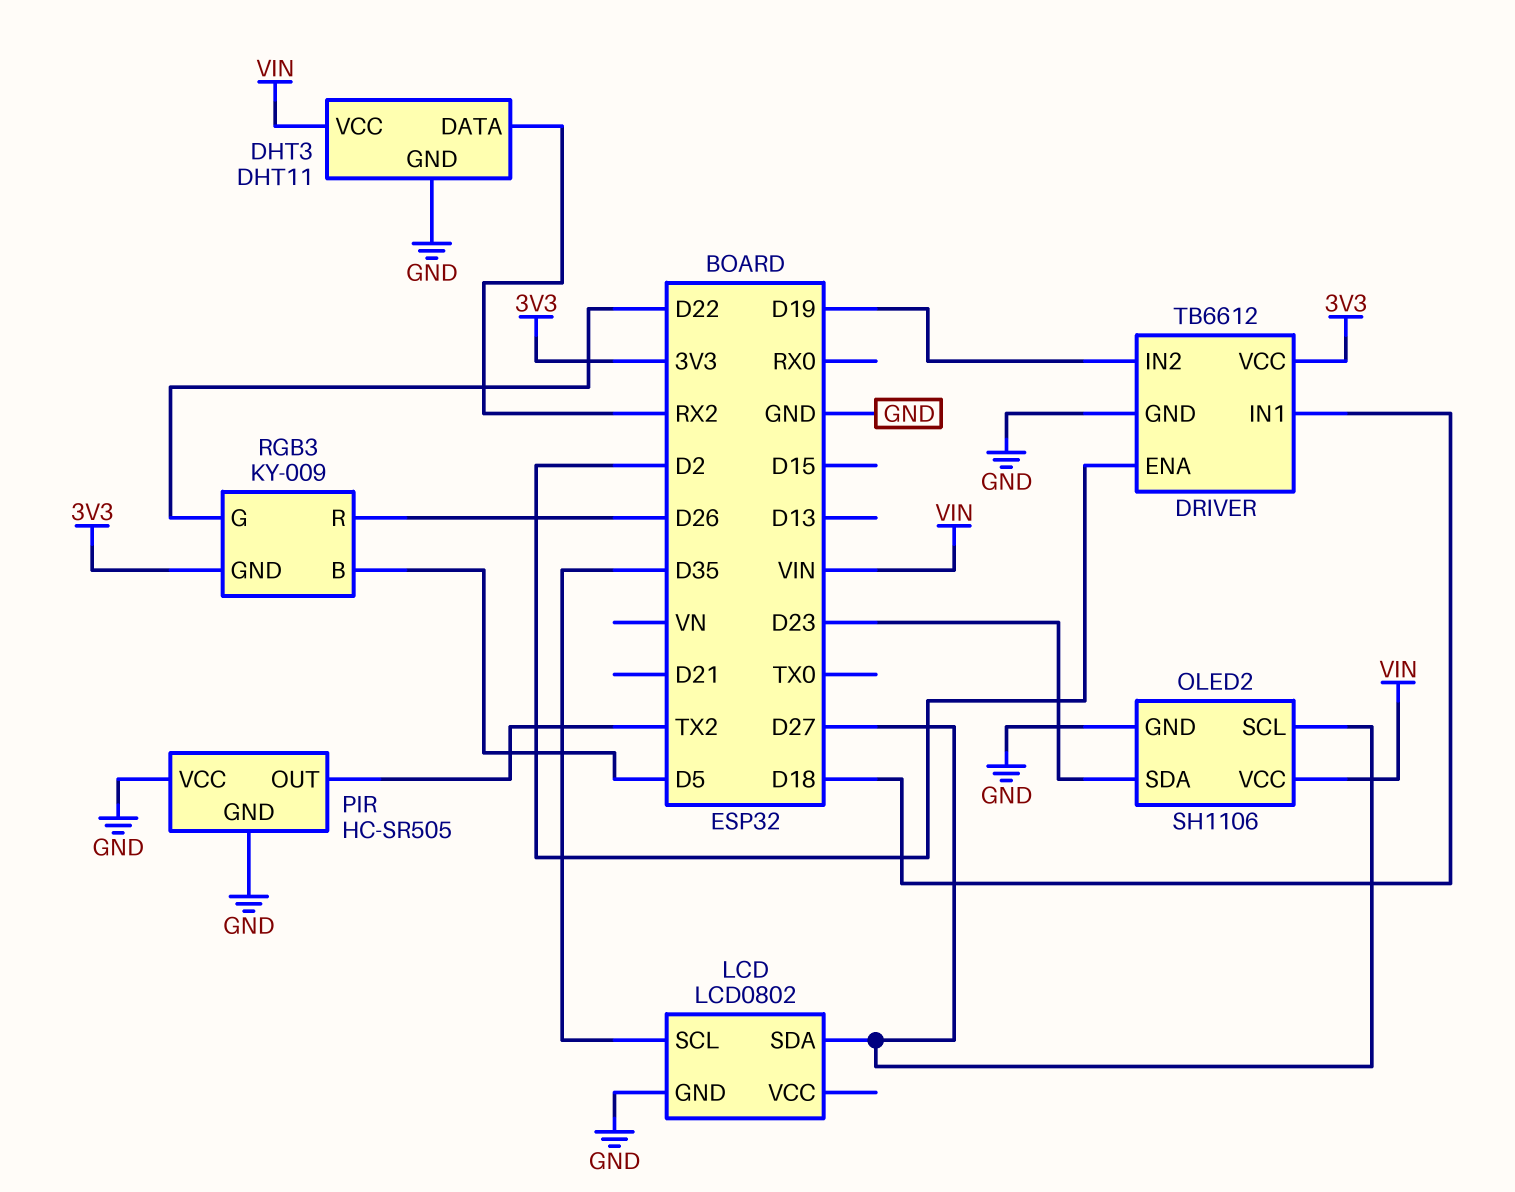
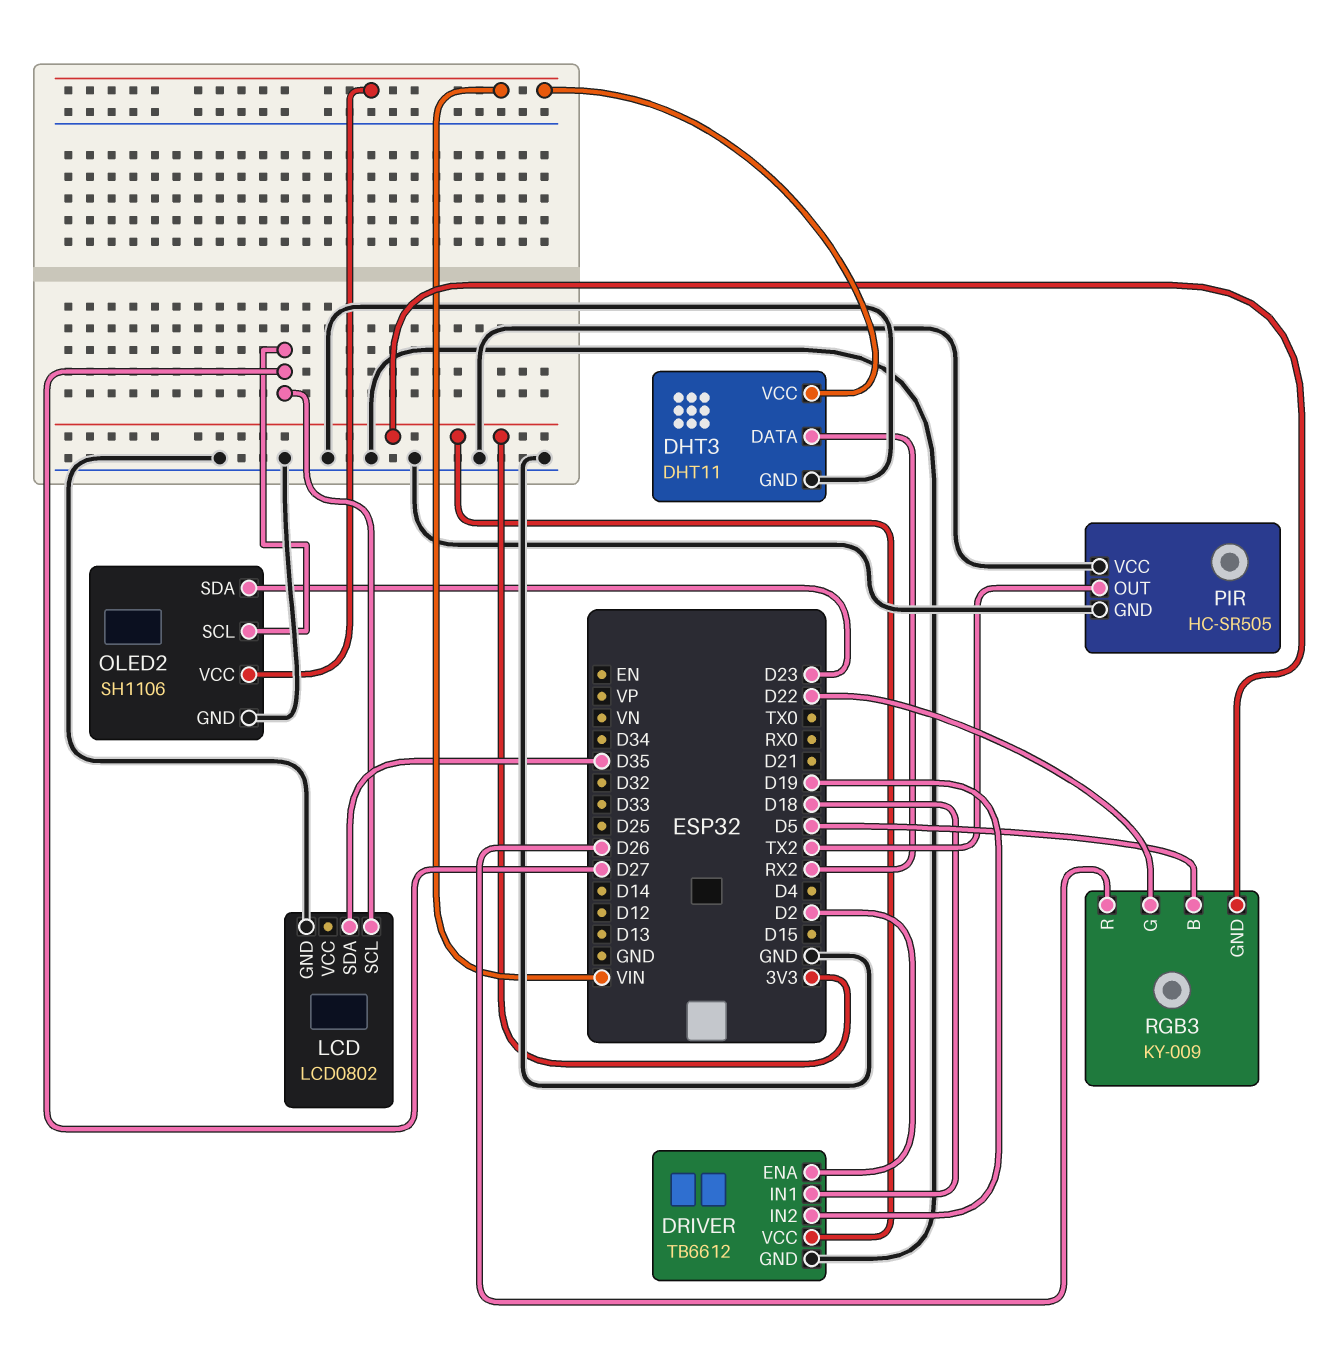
LCD pin SCL: D35 -> D27
LCD pin SDA: D27 -> D35

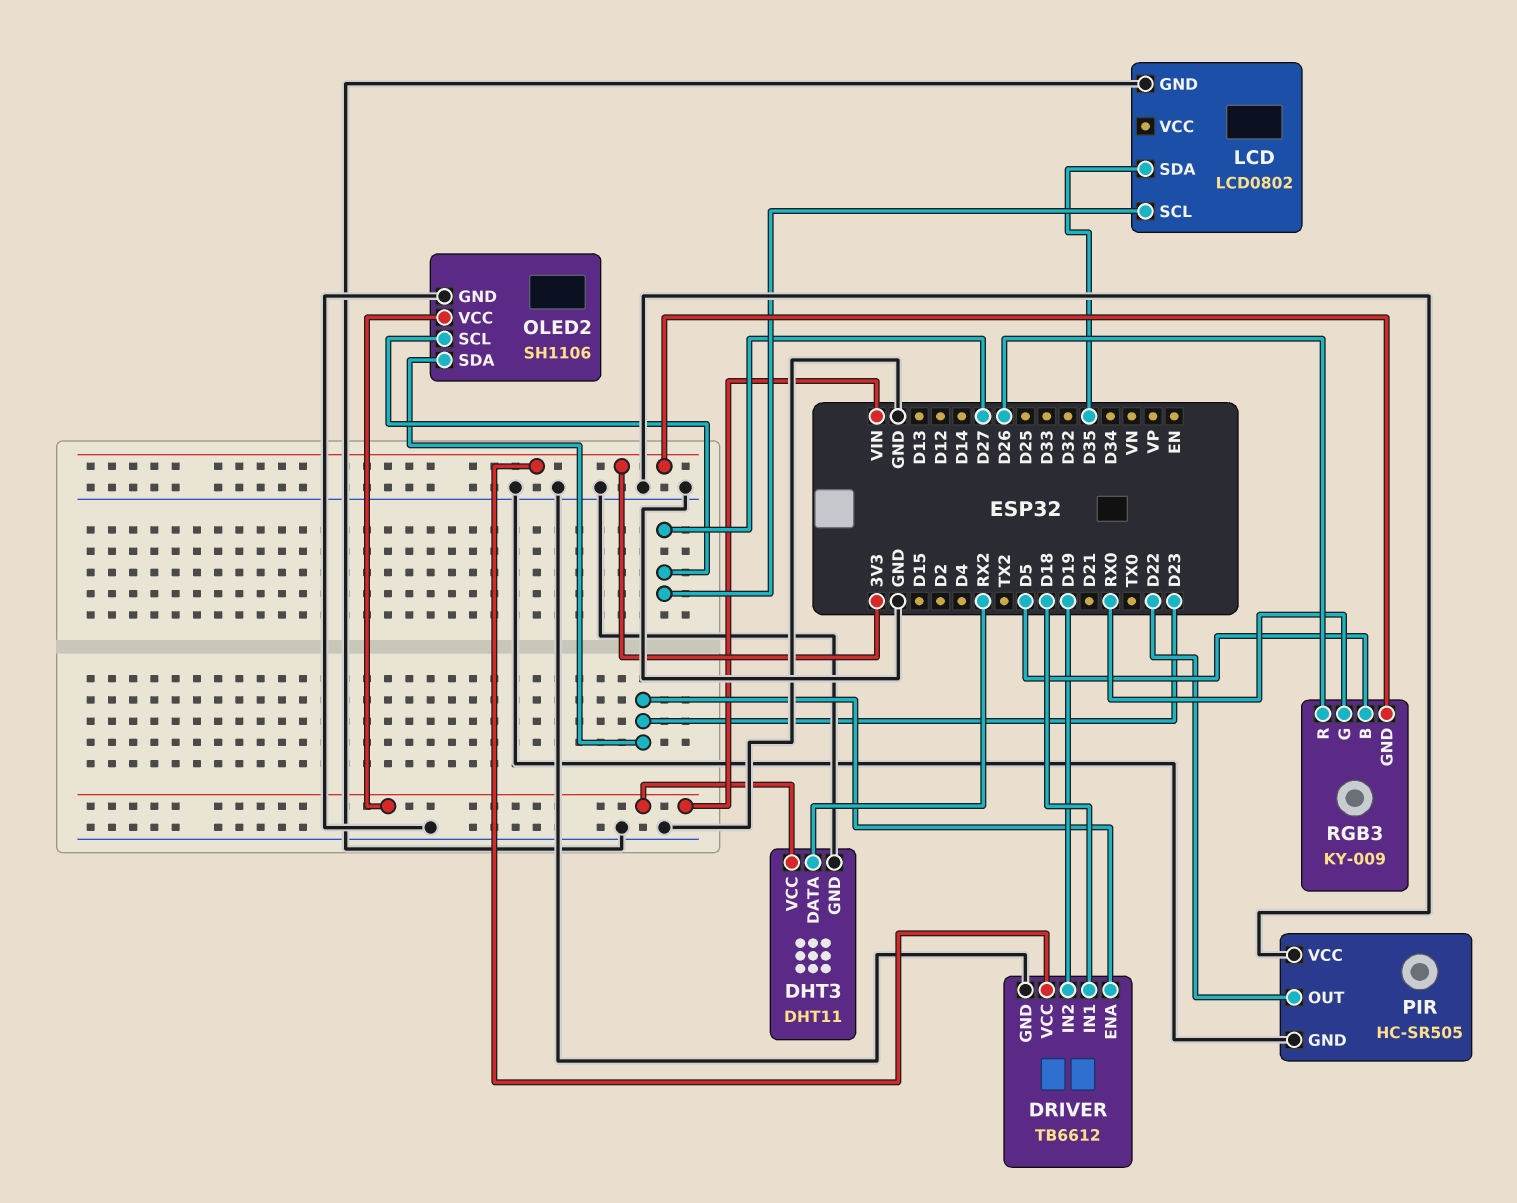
DRIVER pin ENA: D2 -> D23
PIR pin OUT: TX2 -> D22
RGB3 pin G: D22 -> RX0

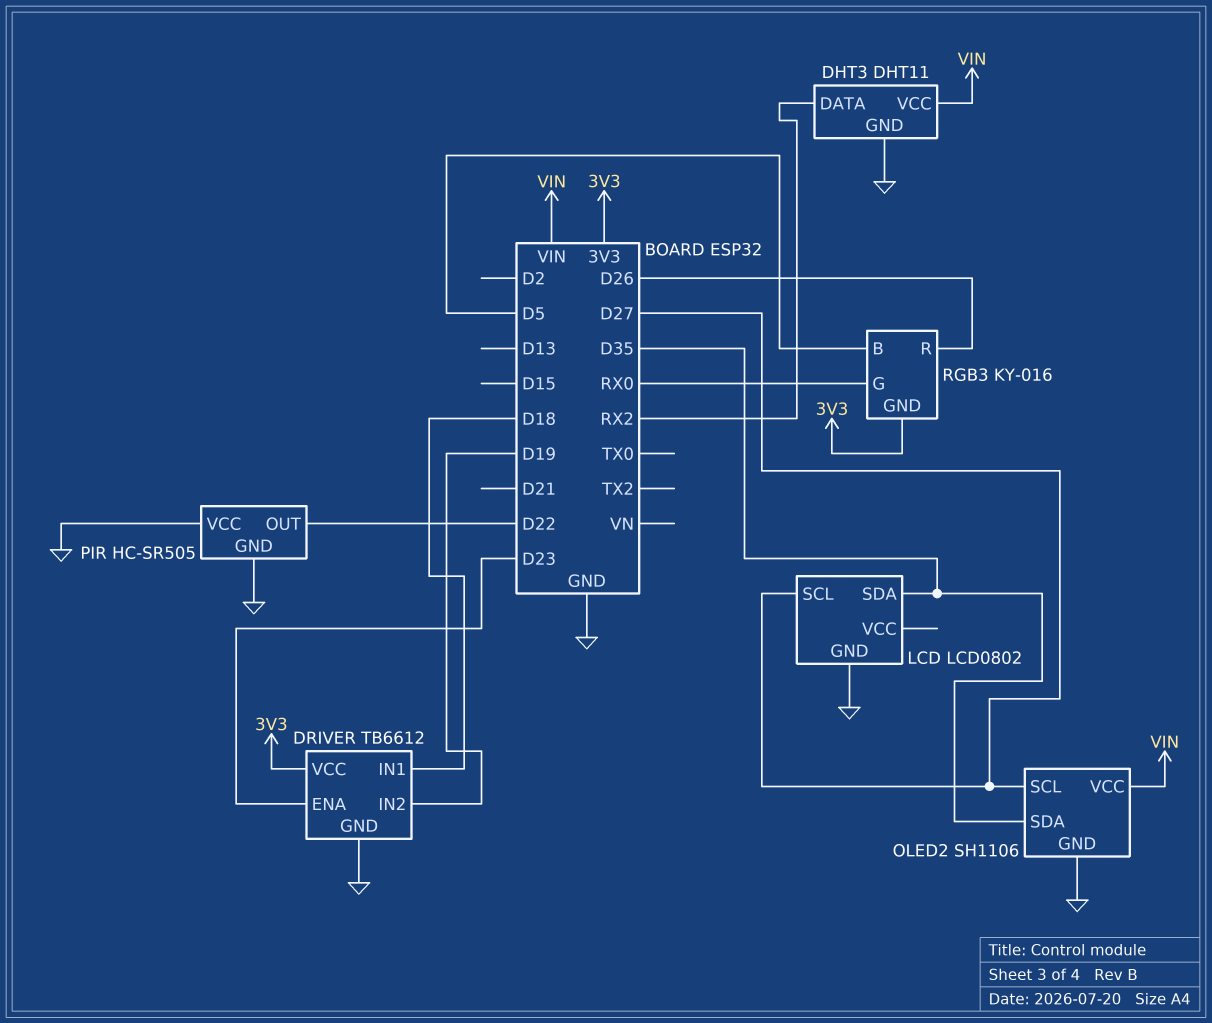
OLED2 pin SDA: D23 -> D35
RGB3: KY-009 -> KY-016

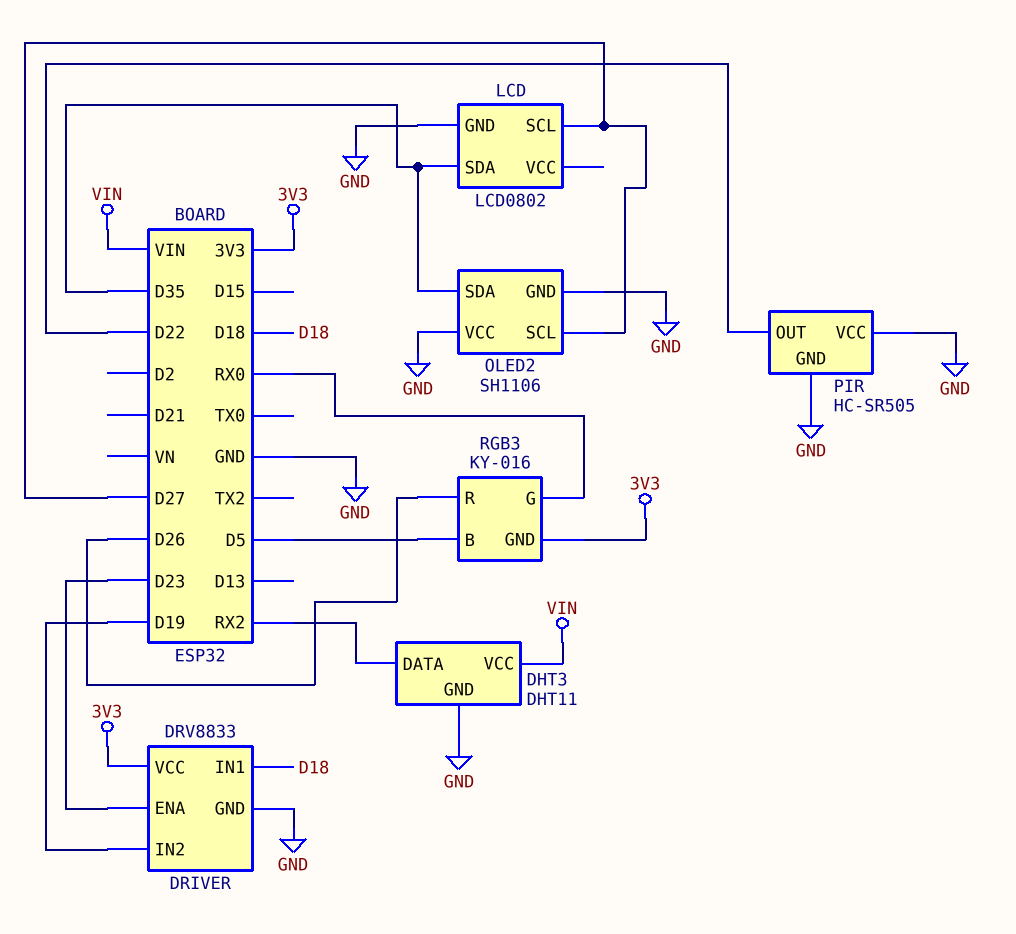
DRIVER: TB6612 -> DRV8833
OLED2 pin VCC: VIN -> GND

